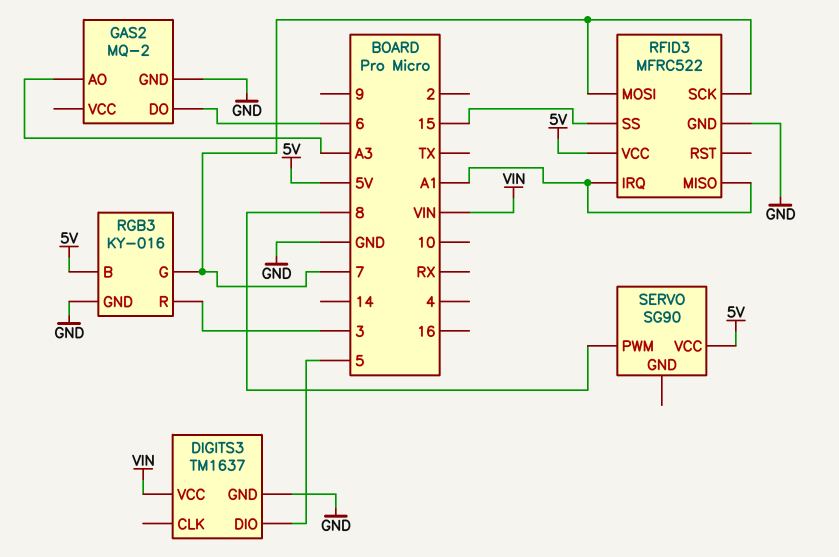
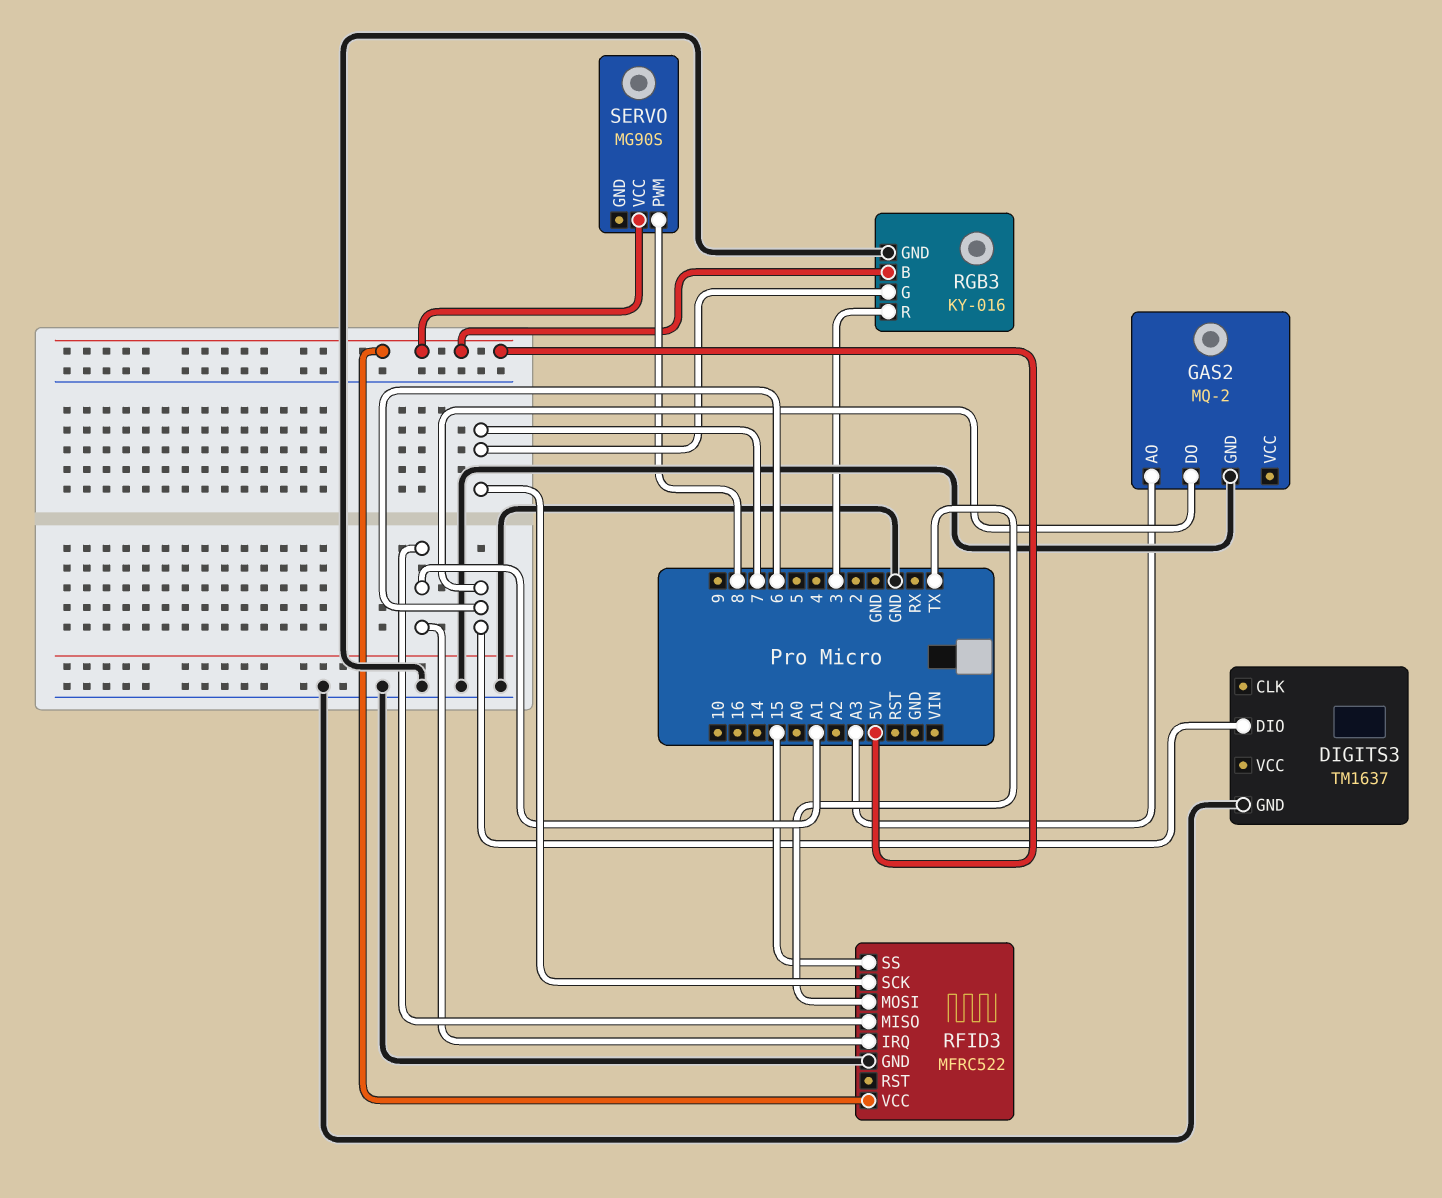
DIGITS3 pin DIO: 5 -> 6
DIGITS3 pin VCC: VIN -> none
RFID3 pin MOSI: 7 -> TX
SERVO: SG90 -> MG90S

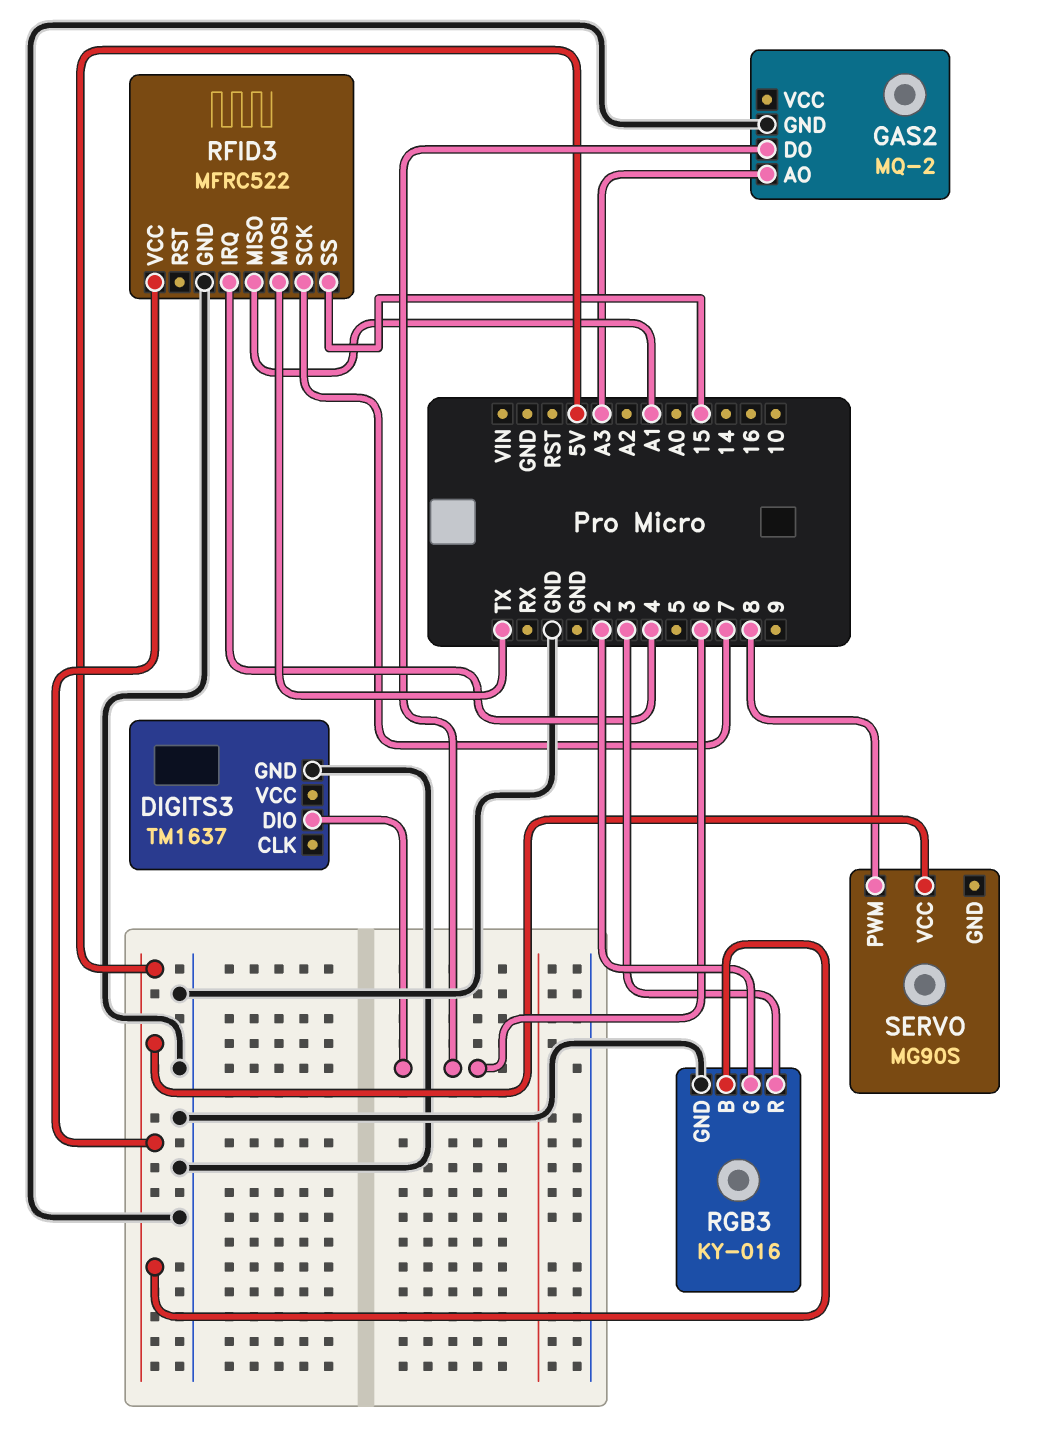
RFID3 pin IRQ: A1 -> 4
RGB3 pin G: 7 -> 2

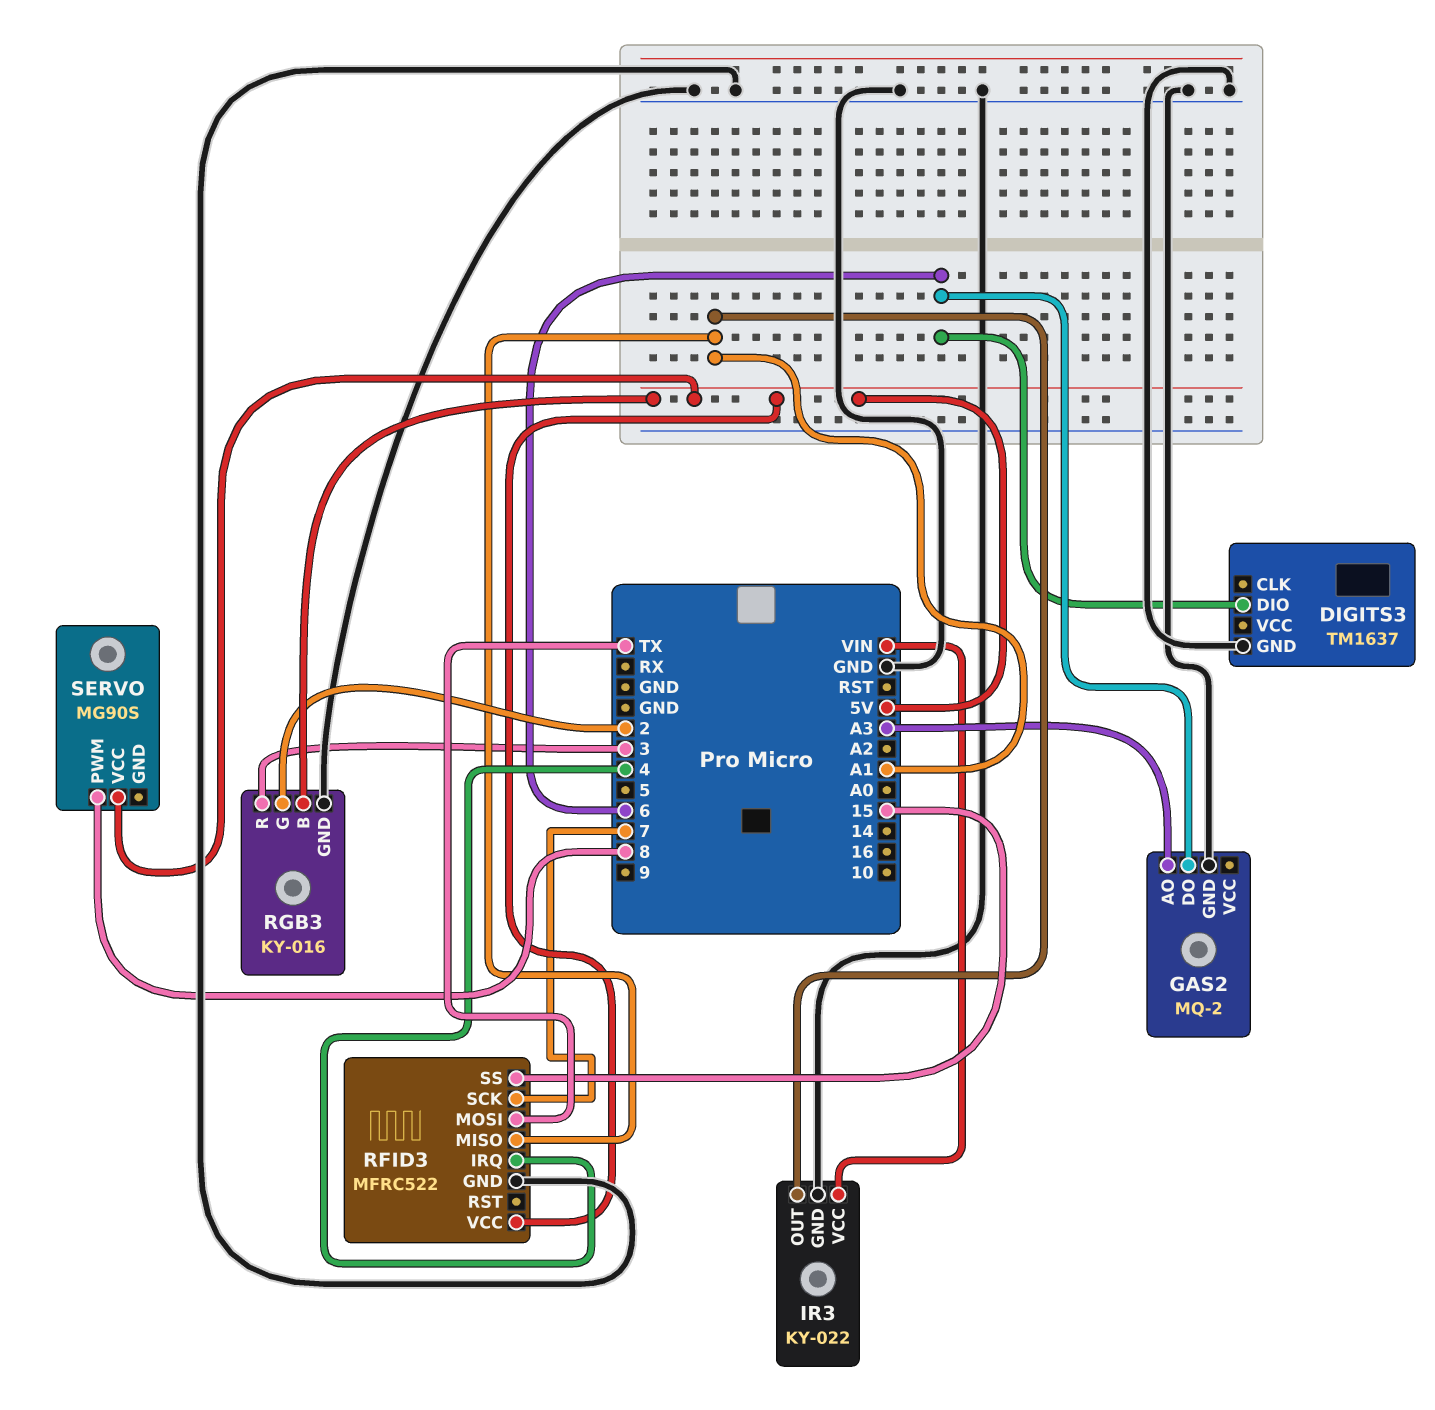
IR3: none -> KY-022
IR3 pin GND: none -> GND
IR3 pin OUT: none -> A1
IR3 pin VCC: none -> VIN

